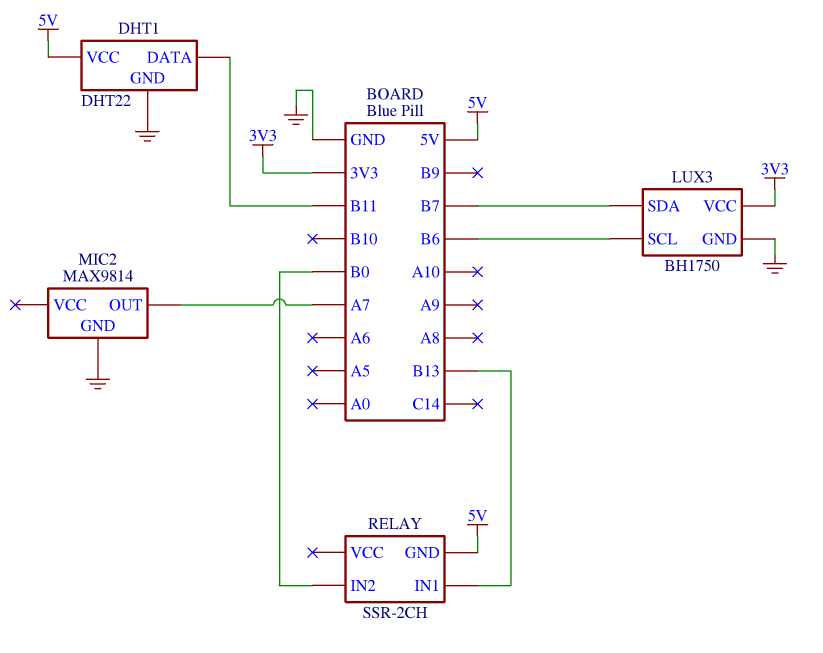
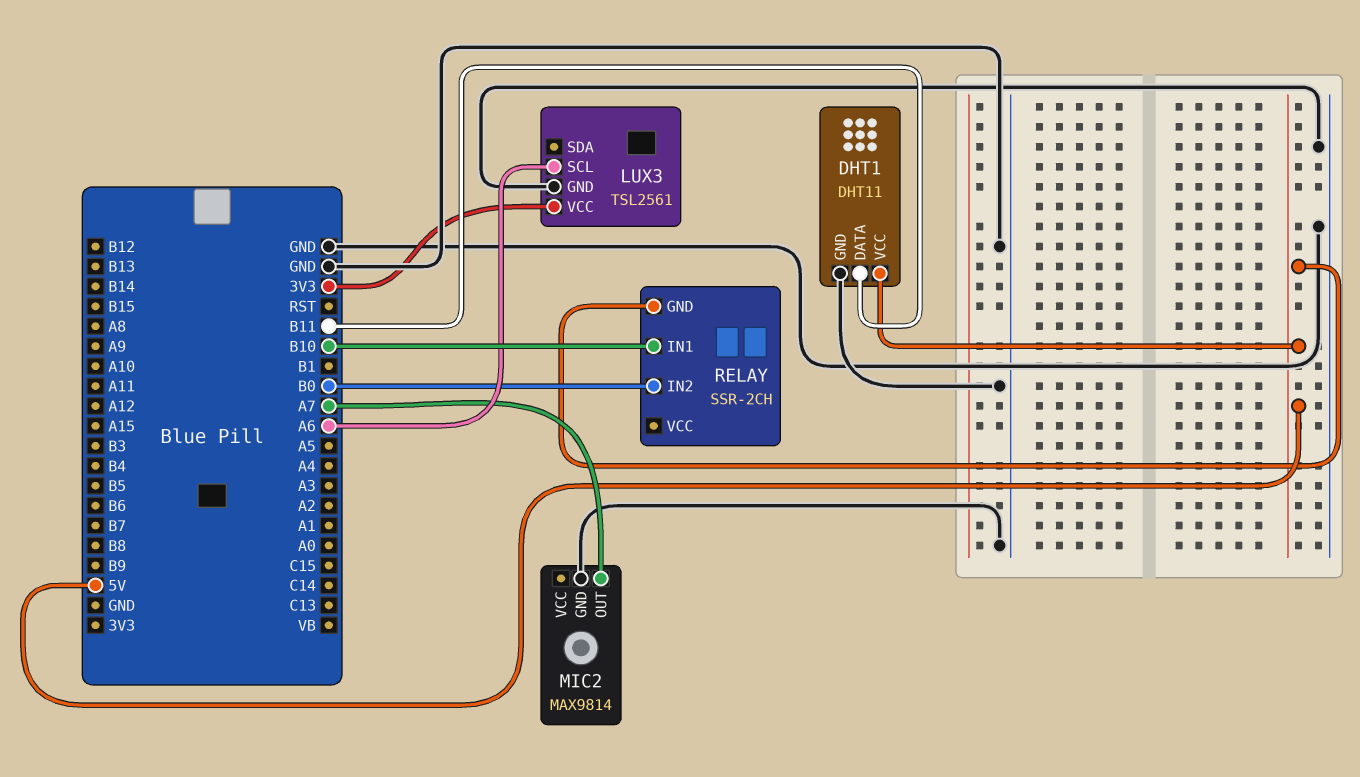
DHT1: DHT22 -> DHT11
LUX3: BH1750 -> TSL2561
LUX3 pin SCL: B6 -> A6
LUX3 pin SDA: B7 -> none
RELAY pin IN1: B13 -> B10

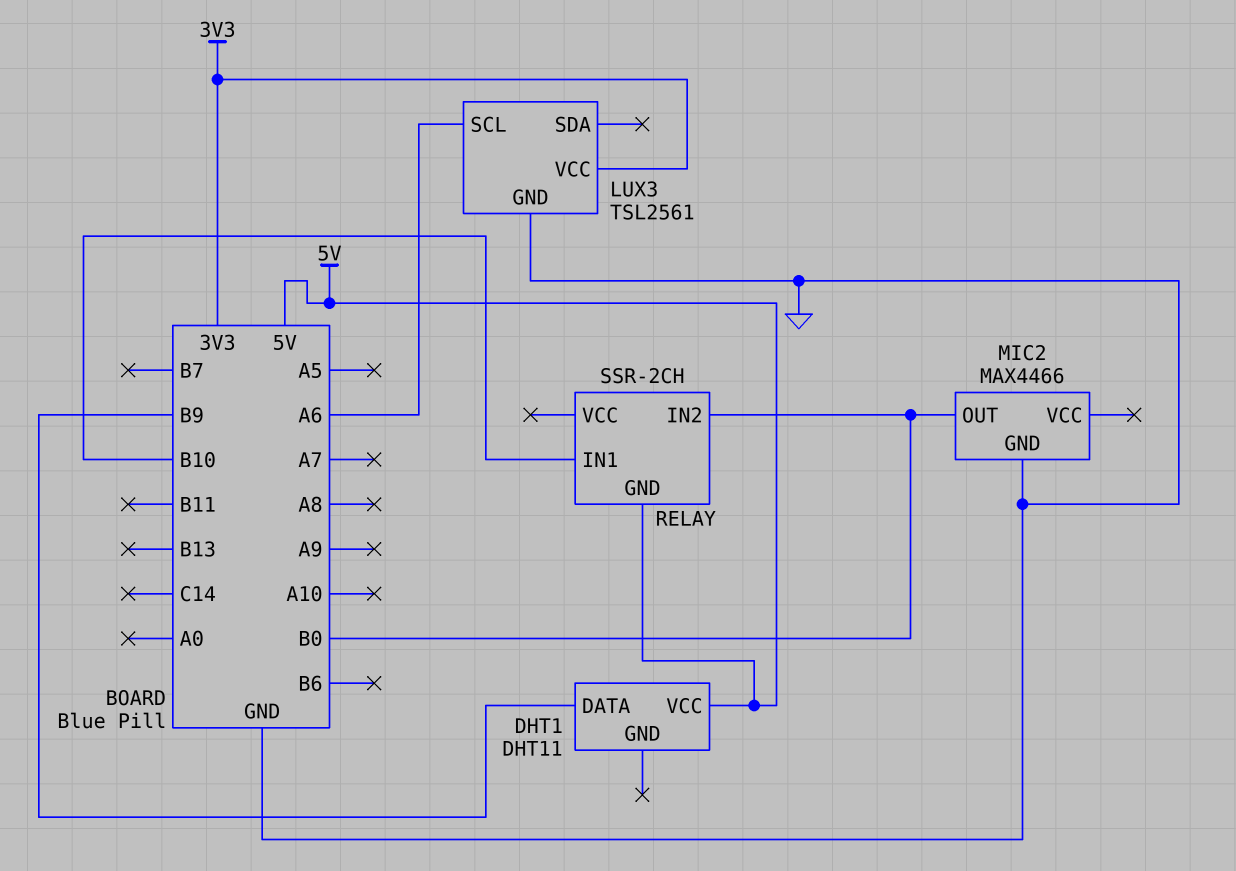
DHT1 pin DATA: B11 -> B9
DHT1 pin GND: GND -> none
MIC2: MAX9814 -> MAX4466
MIC2 pin OUT: A7 -> B0

